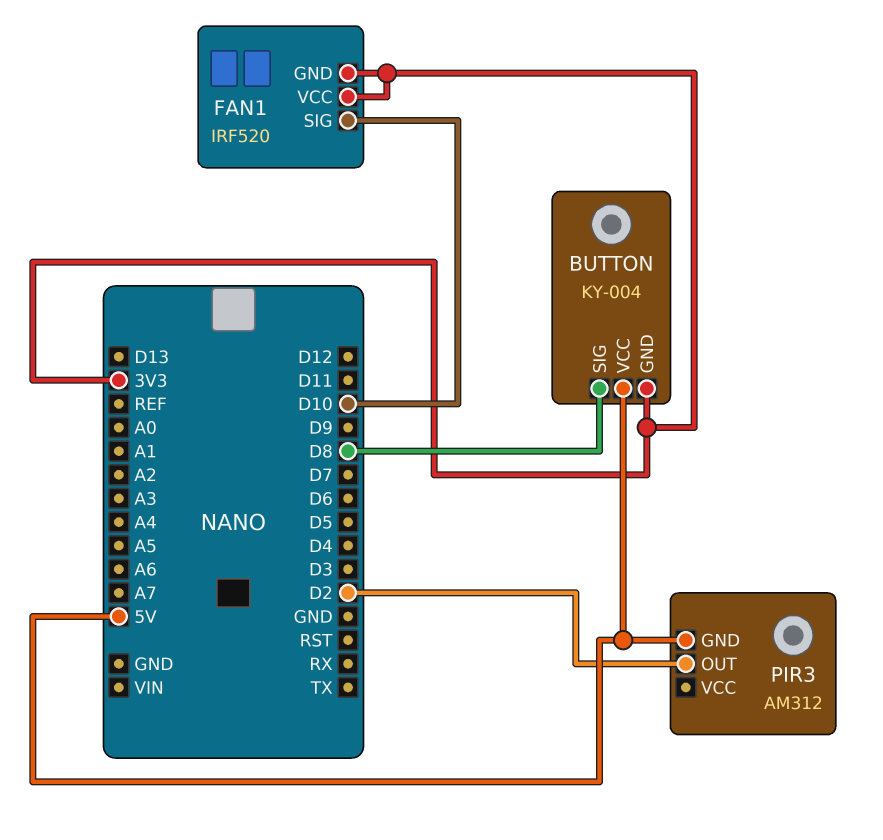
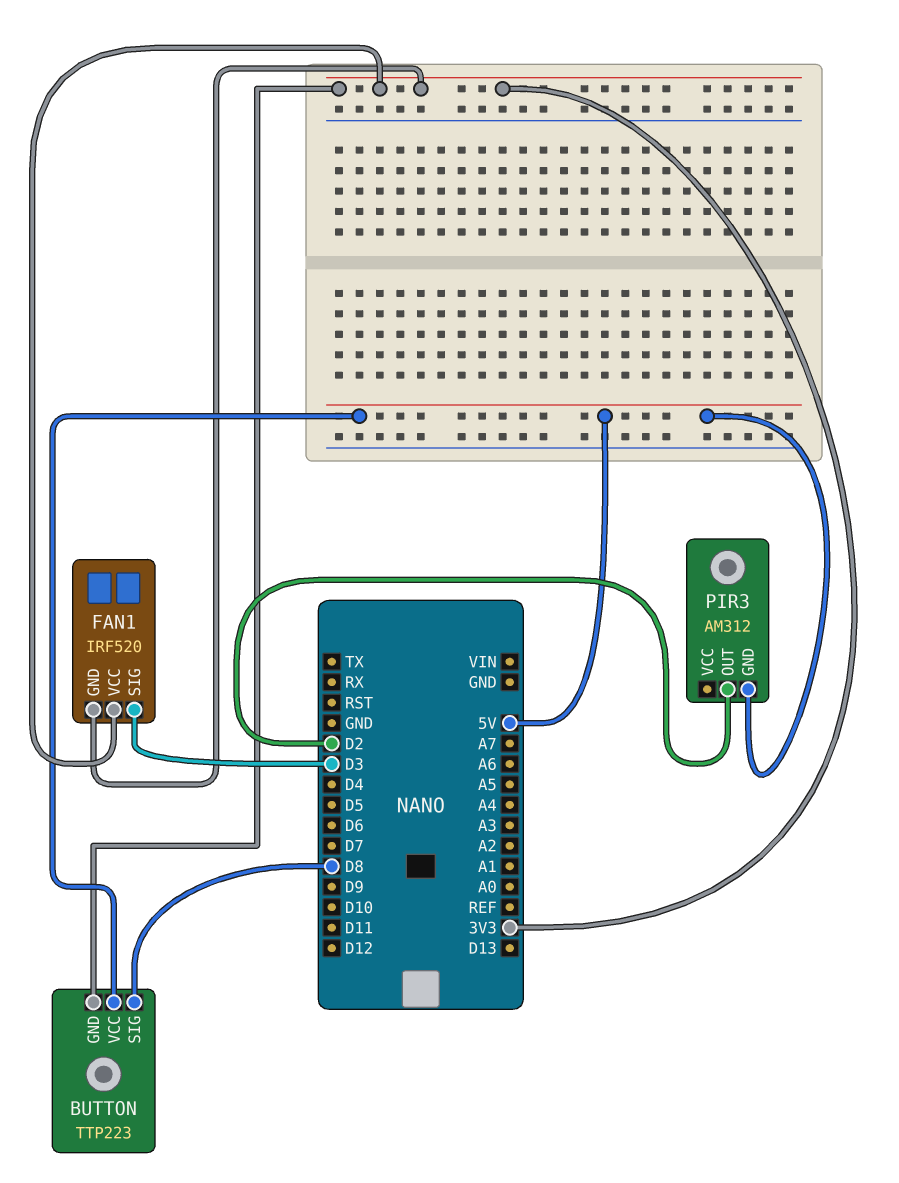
BUTTON: KY-004 -> TTP223
FAN1 pin SIG: D10 -> D3

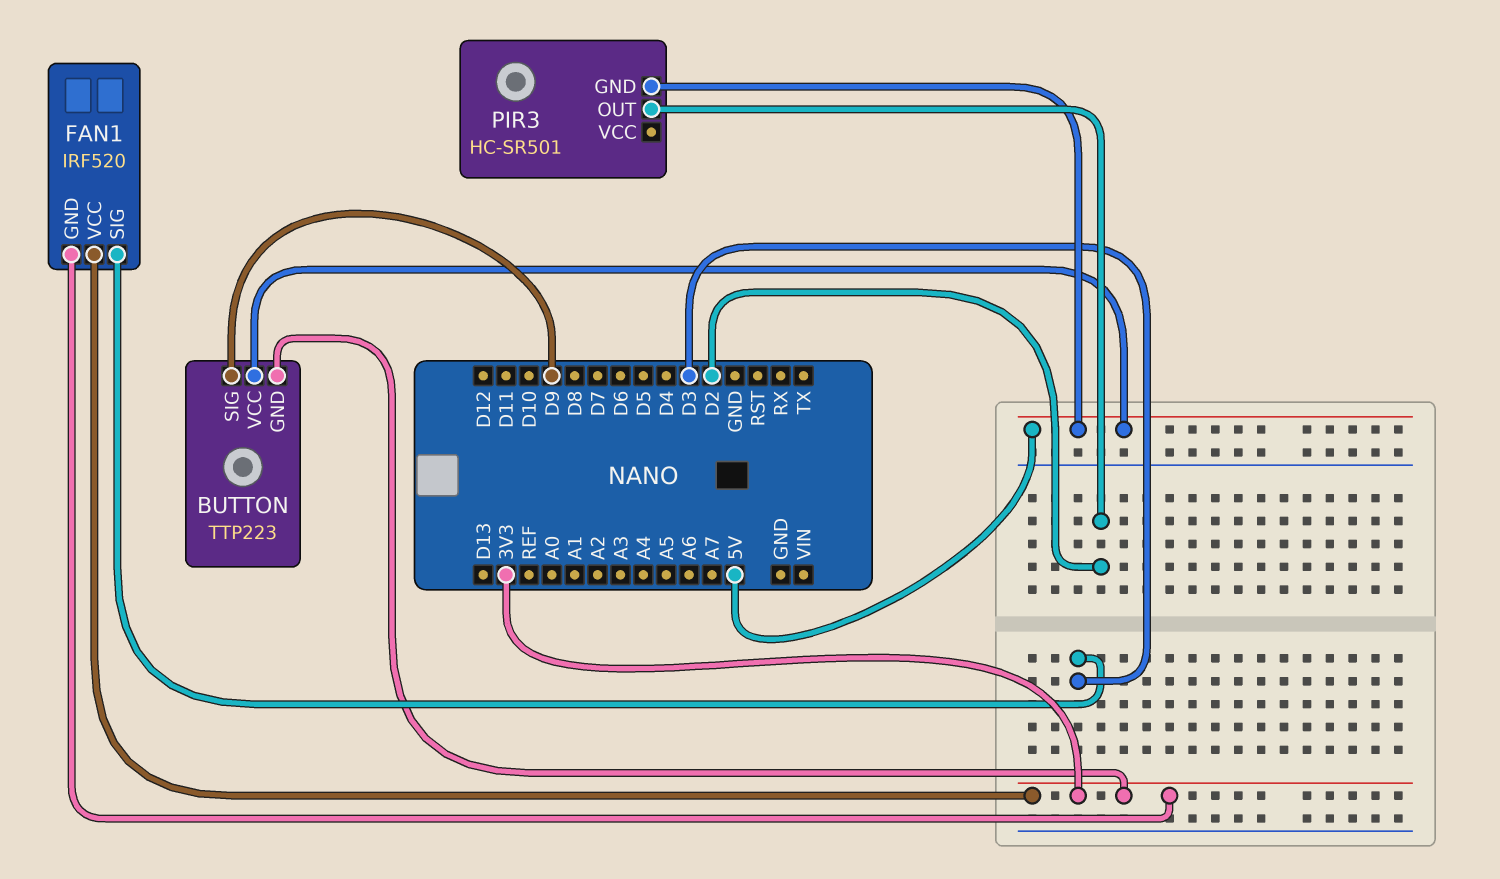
BUTTON pin SIG: D8 -> D9
PIR3: AM312 -> HC-SR501

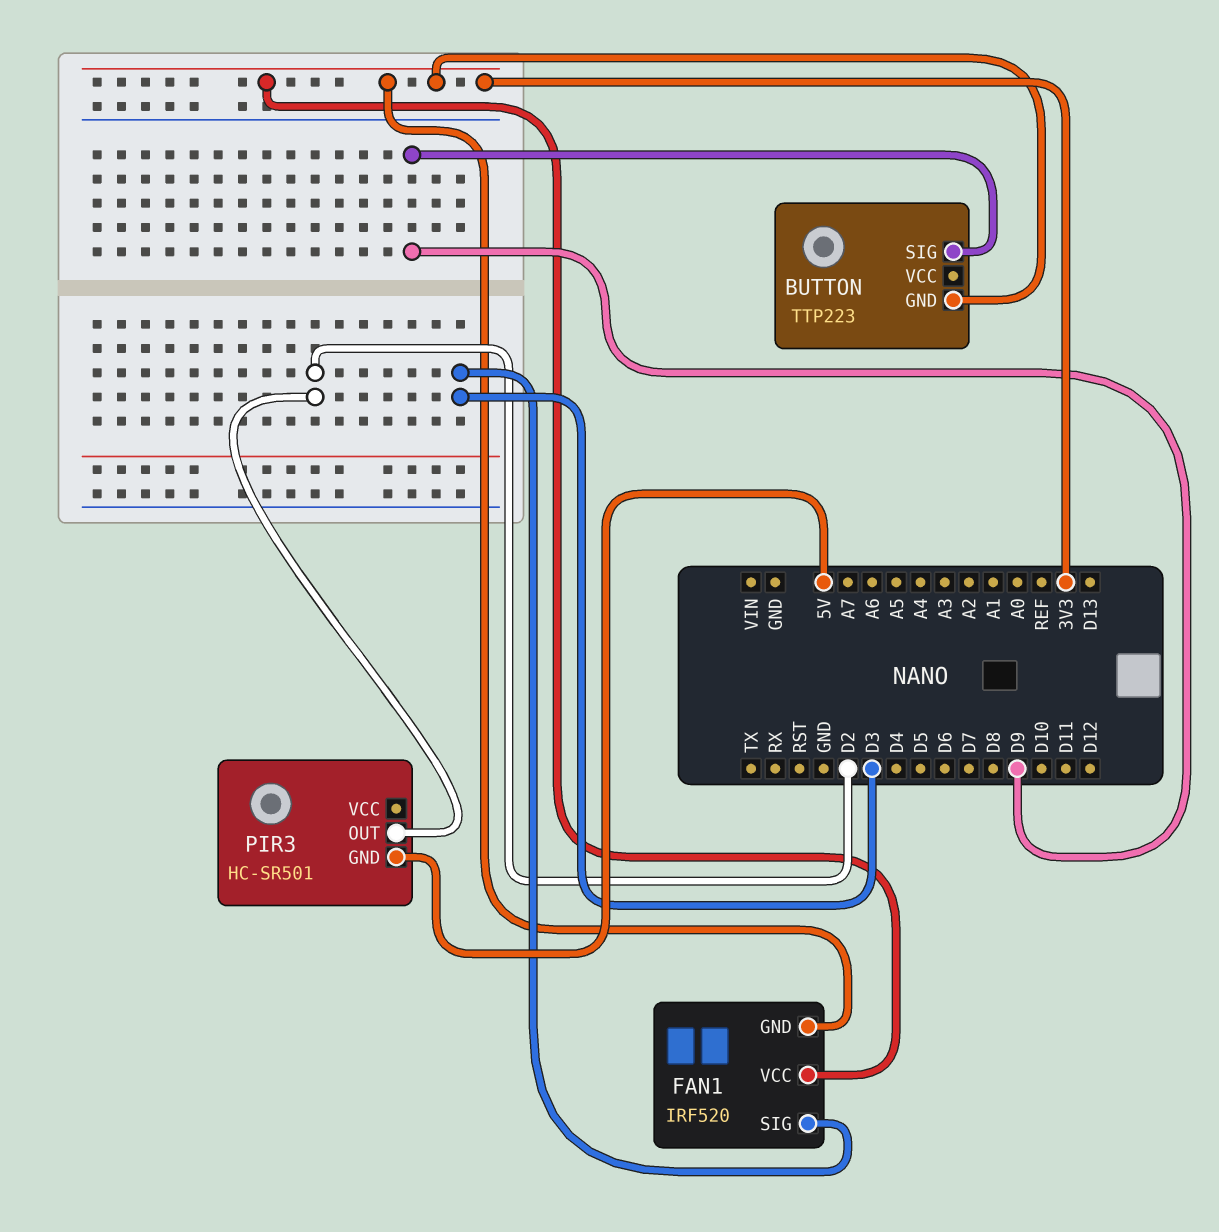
BUTTON pin VCC: 5V -> none

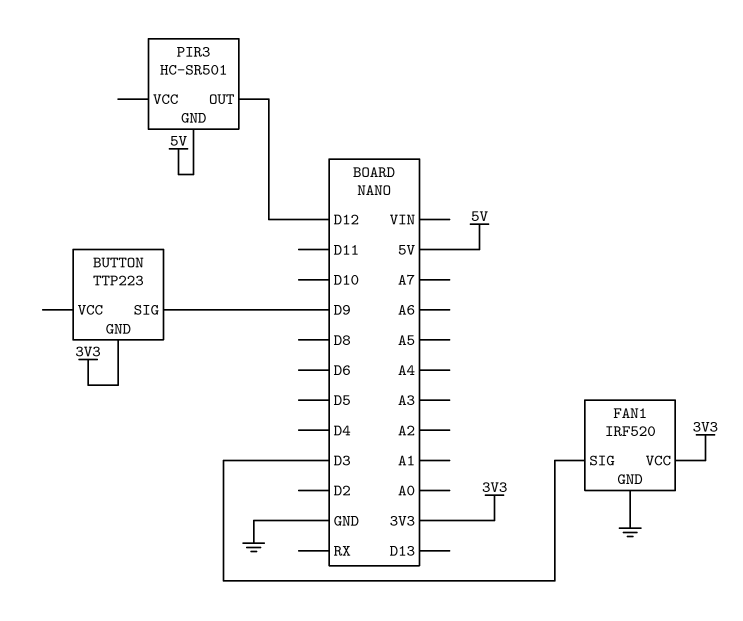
FAN1 pin GND: 3V3 -> GND
PIR3 pin OUT: D2 -> D12

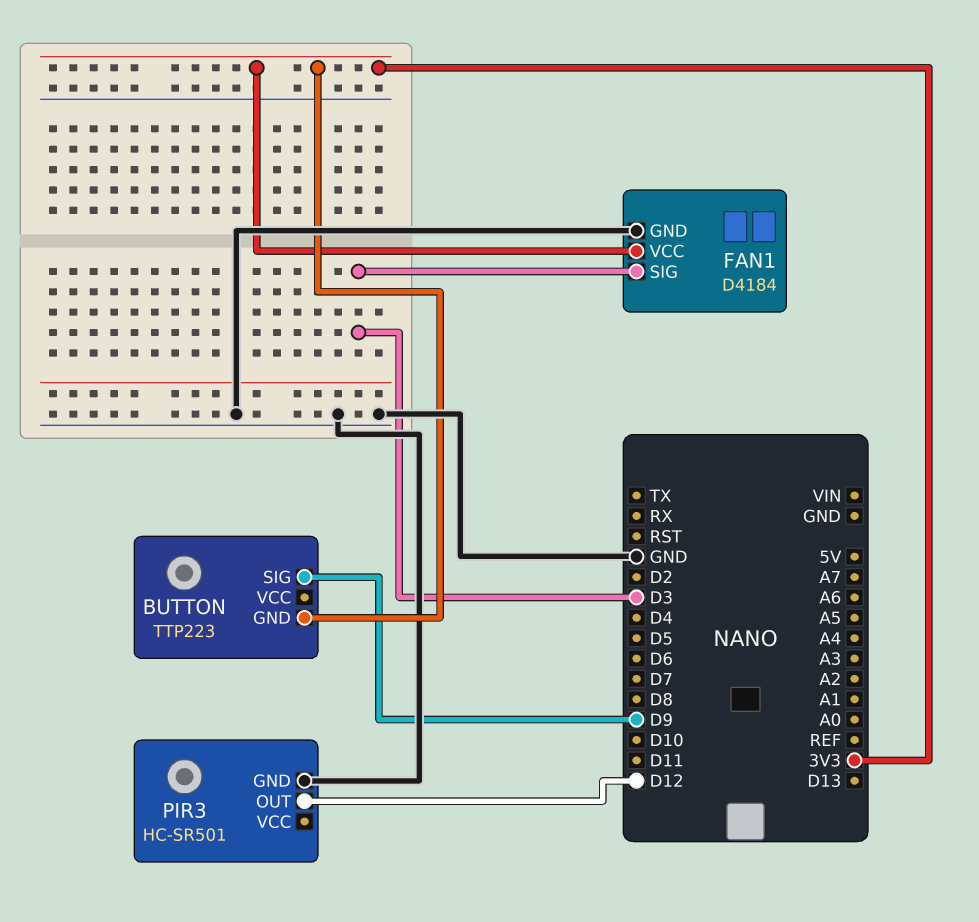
FAN1: IRF520 -> D4184
PIR3 pin GND: 5V -> GND

